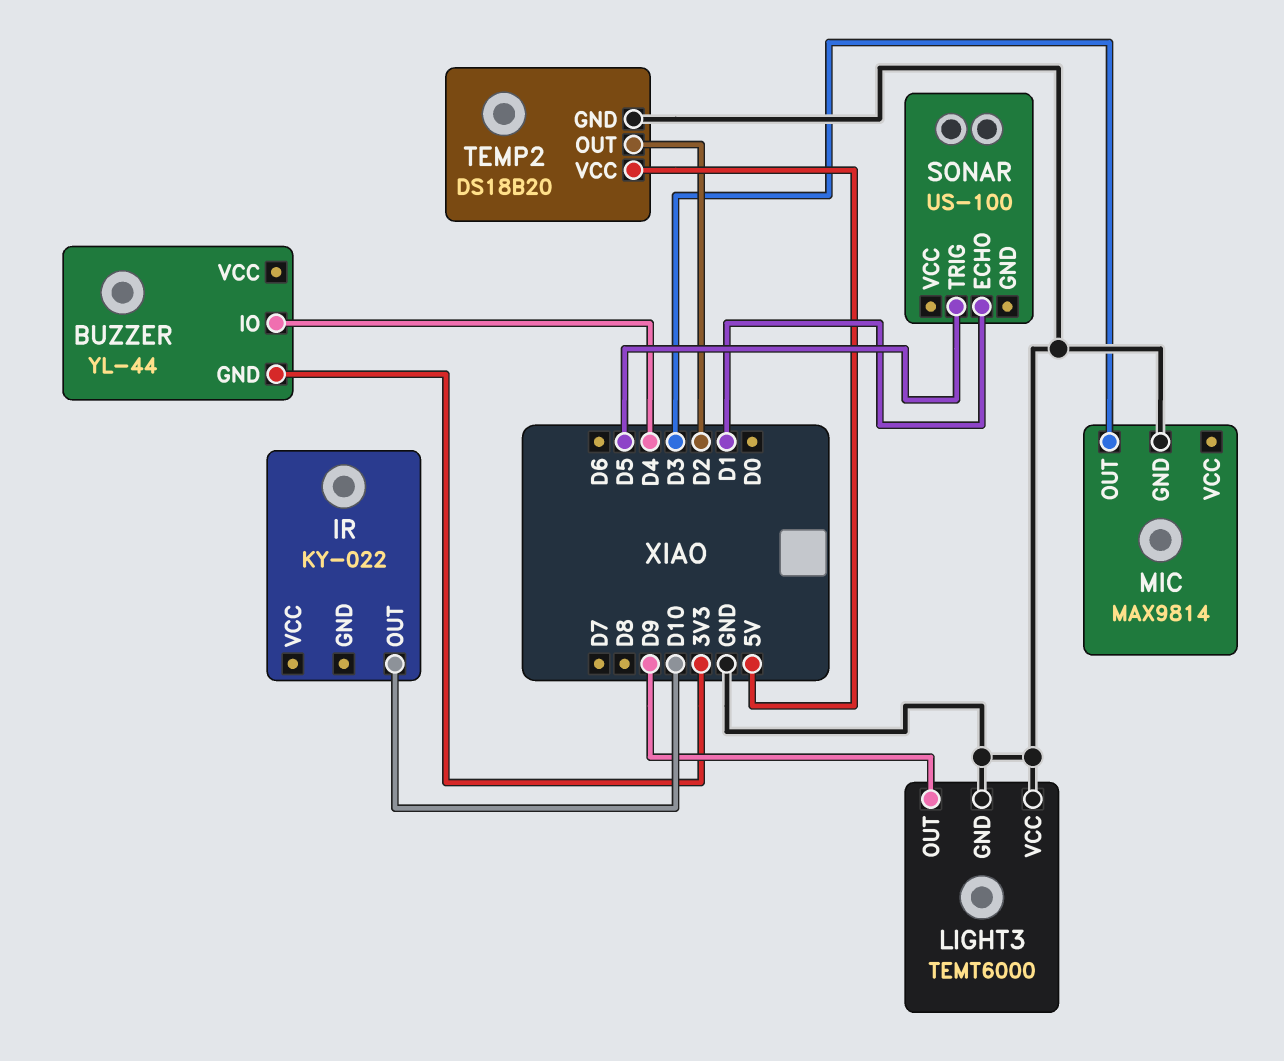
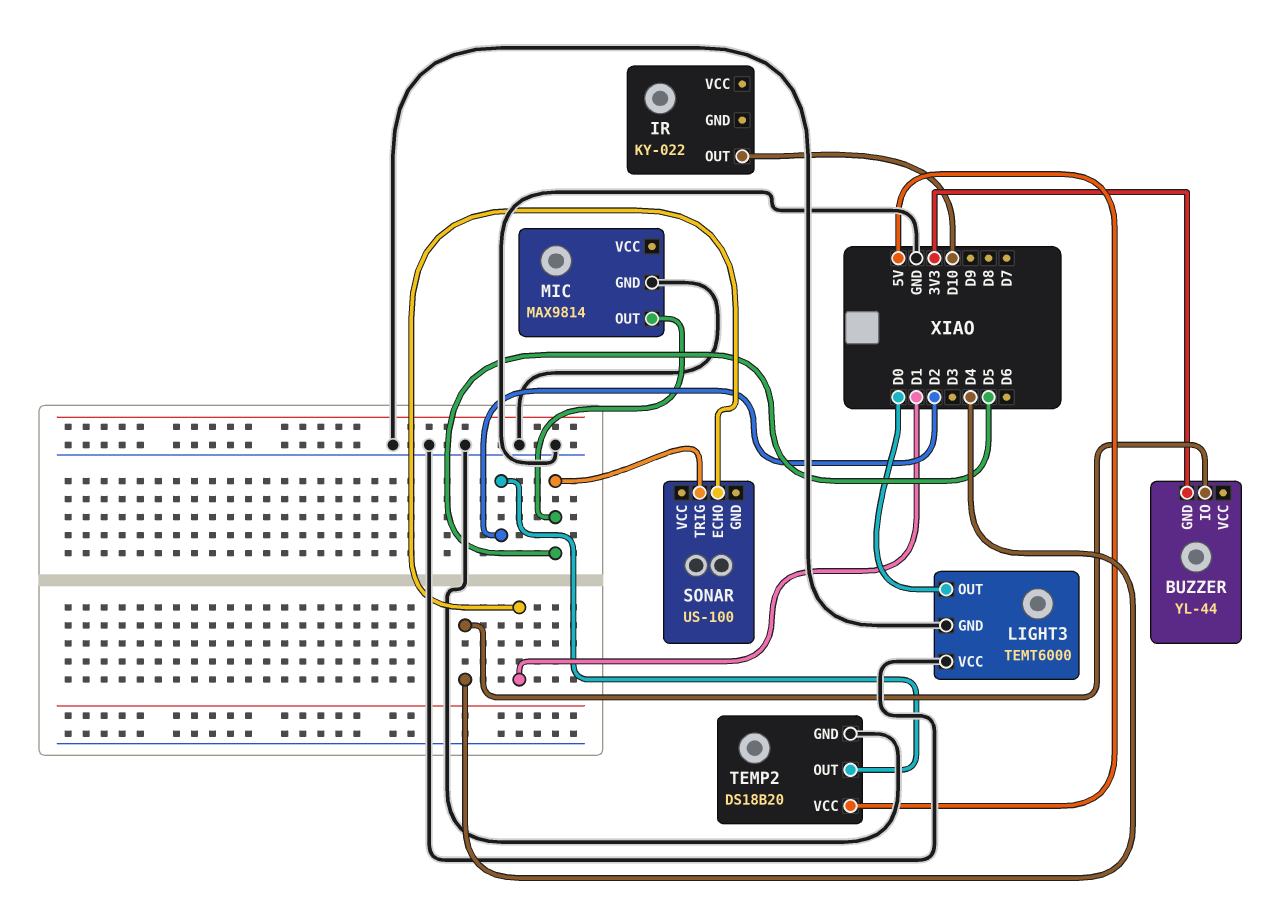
LIGHT3 pin OUT: D9 -> D0
MIC pin OUT: D3 -> D5

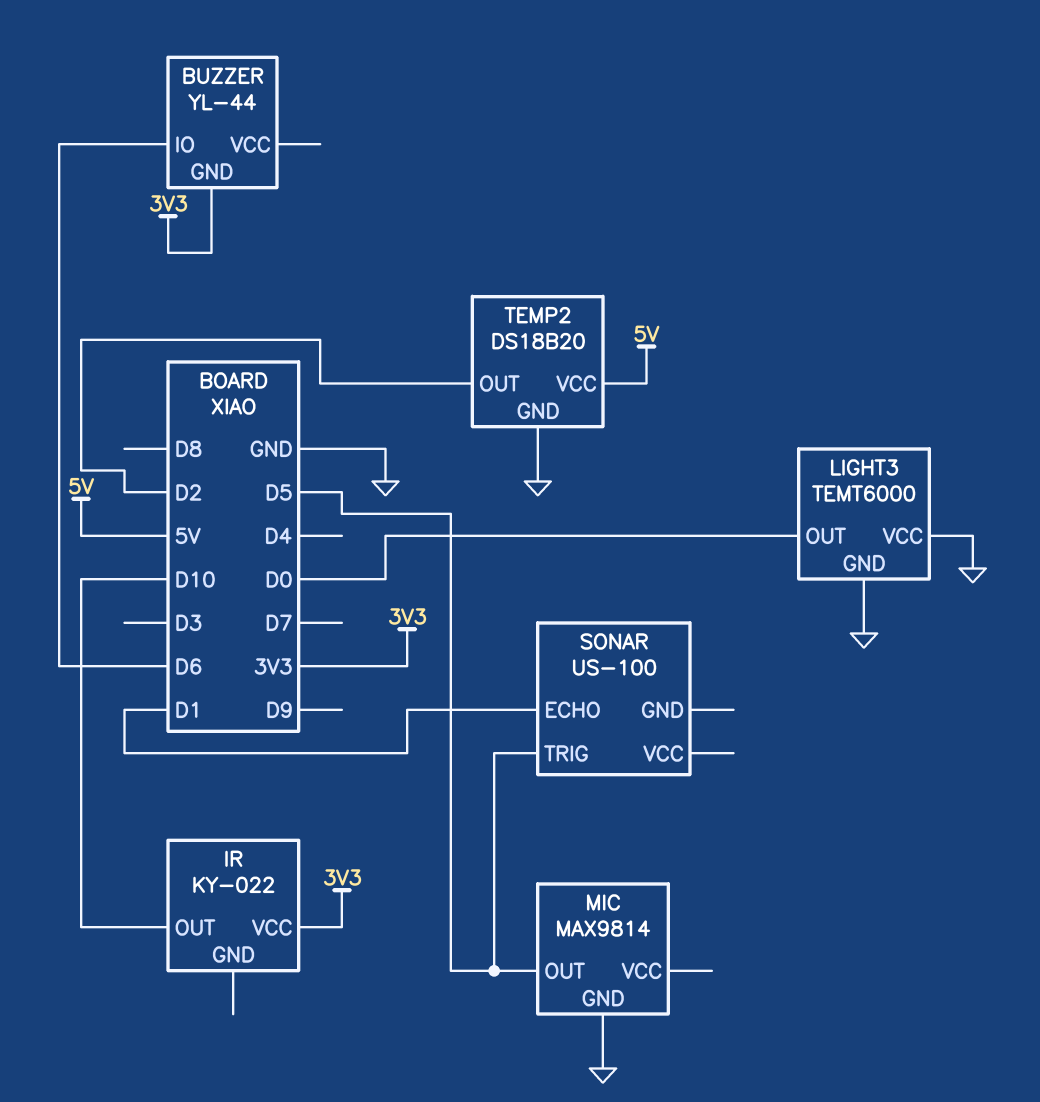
BUZZER pin IO: D4 -> D6
IR pin VCC: none -> 3V3

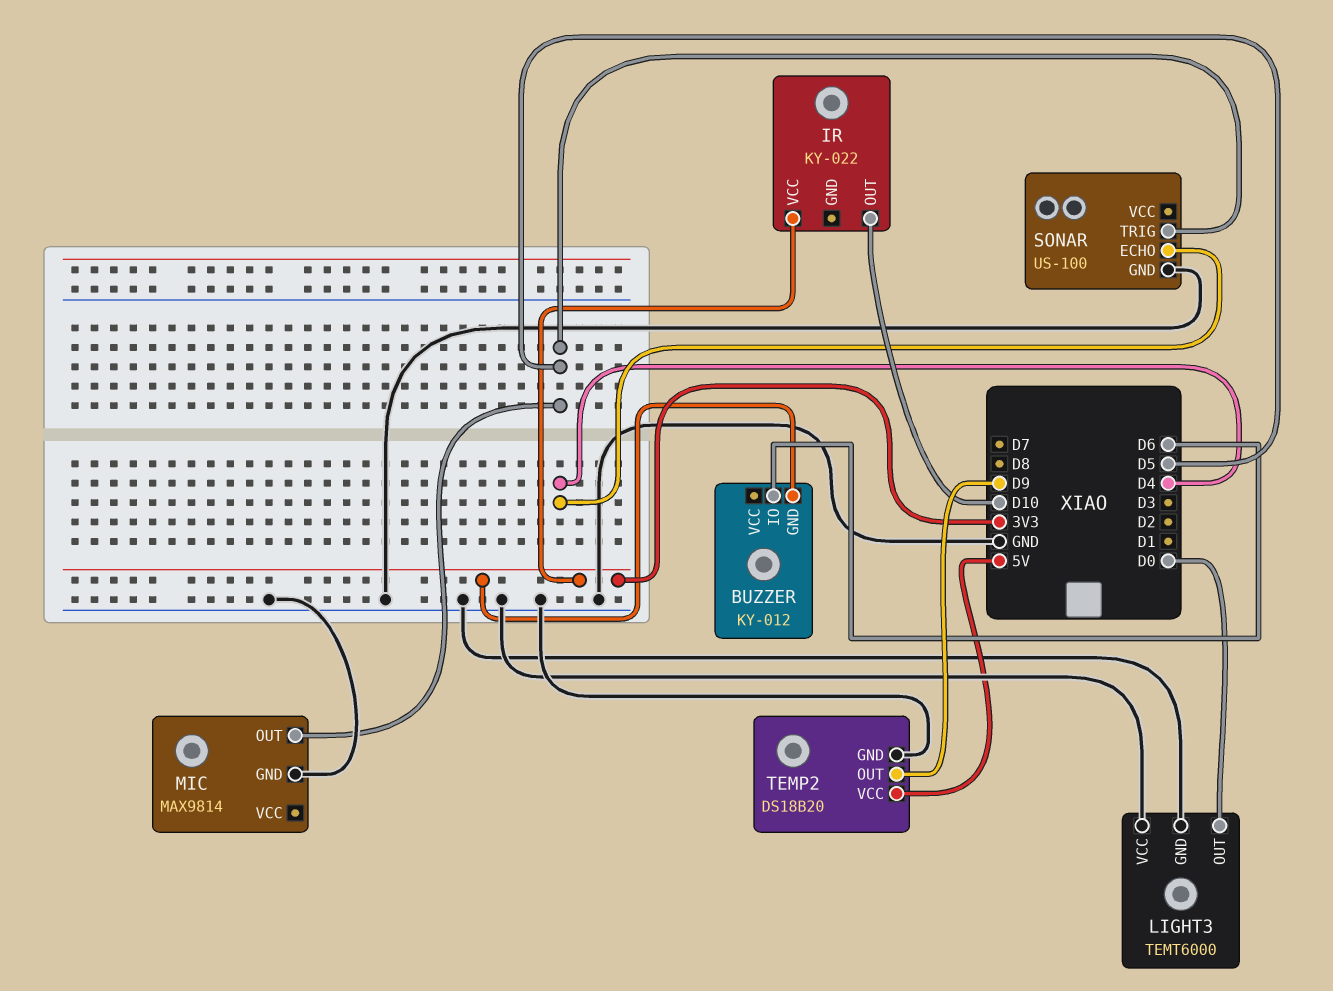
BUZZER: YL-44 -> KY-012
SONAR pin ECHO: D1 -> D4
SONAR pin GND: none -> GND
TEMP2 pin OUT: D2 -> D9

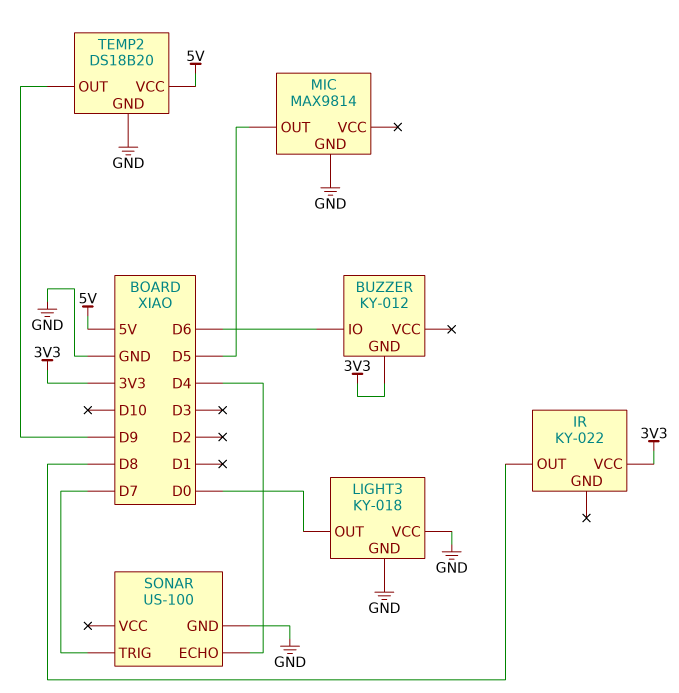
IR pin OUT: D10 -> D8
LIGHT3: TEMT6000 -> KY-018
SONAR pin TRIG: D5 -> D7

